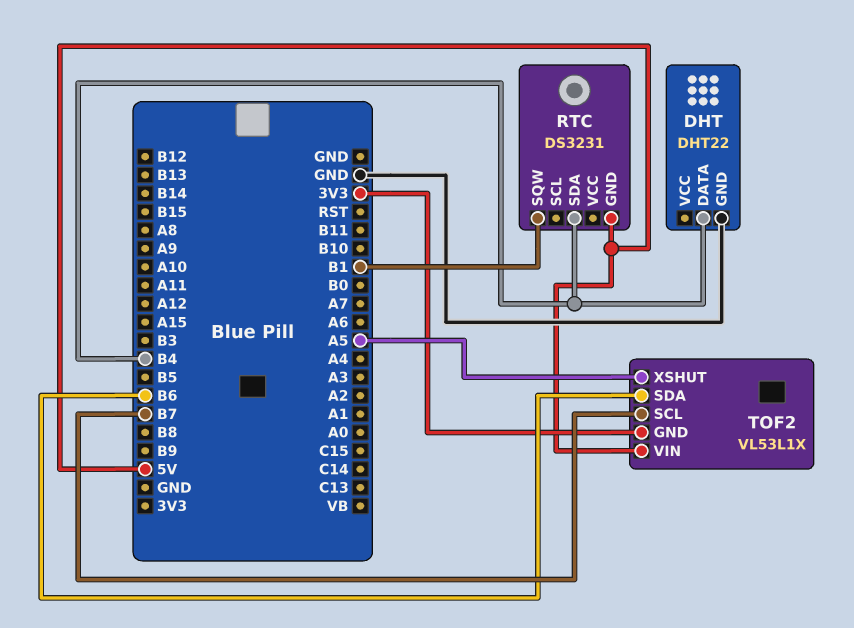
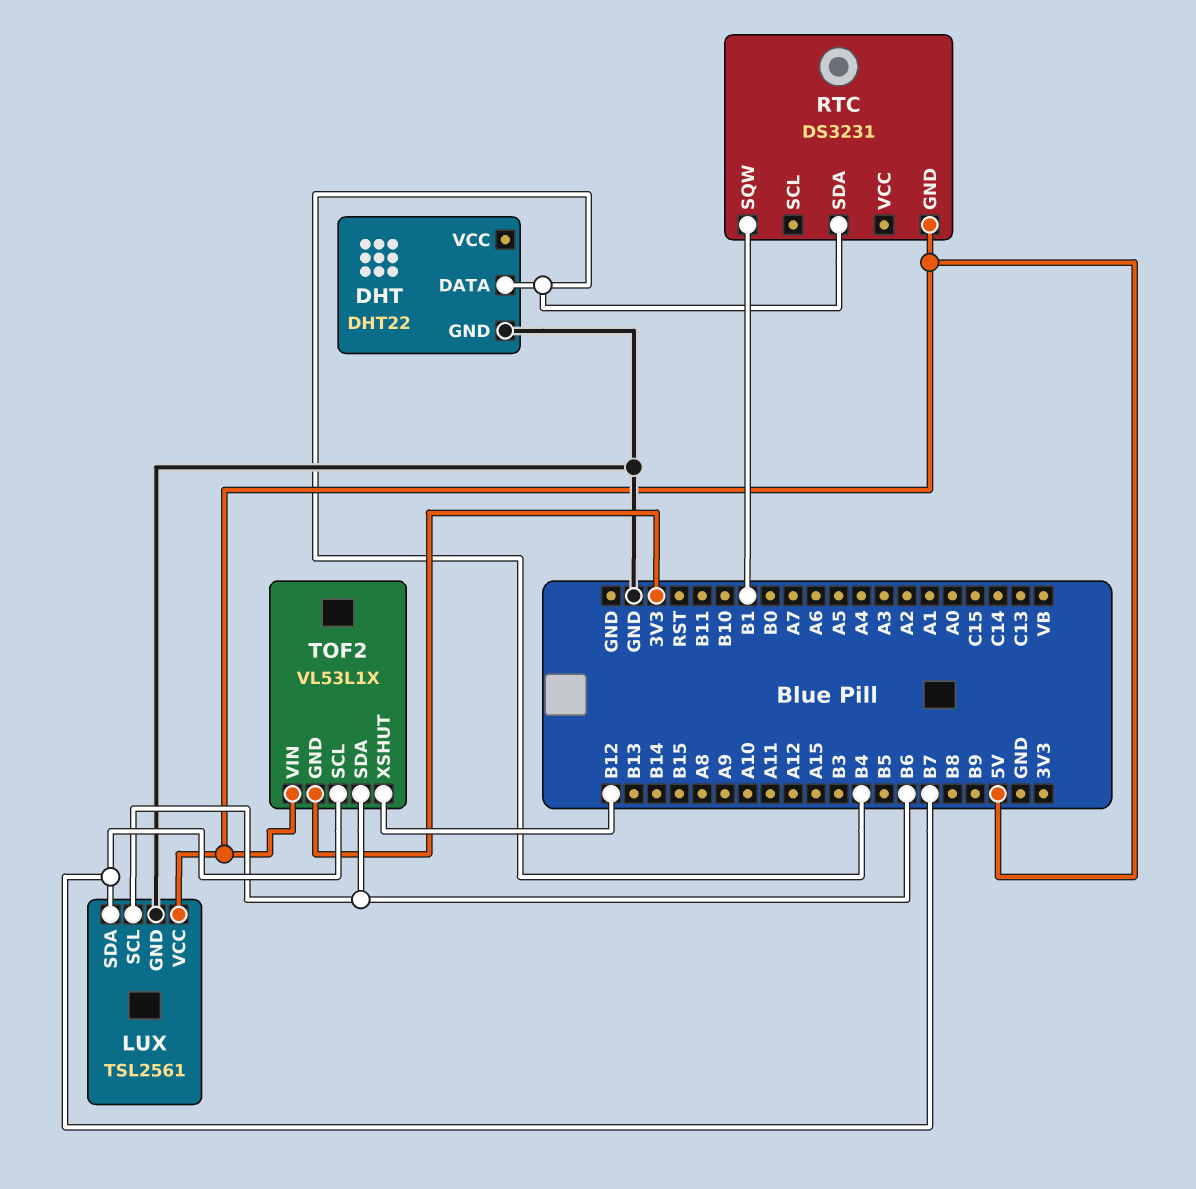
LUX: none -> TSL2561
LUX pin GND: none -> GND
LUX pin SCL: none -> B6
LUX pin SDA: none -> B7
LUX pin VCC: none -> 5V
TOF2 pin XSHUT: A5 -> B12

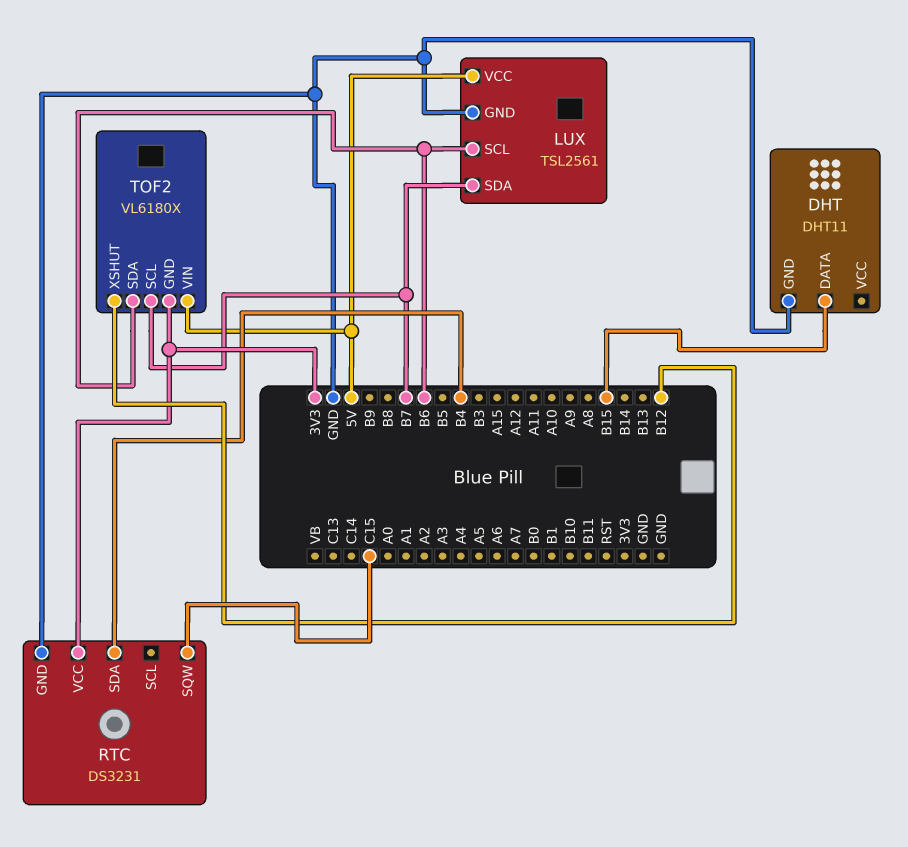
DHT: DHT22 -> DHT11
DHT pin DATA: B4 -> B15
RTC pin GND: 5V -> GND
RTC pin SQW: B1 -> C15
RTC pin VCC: none -> 3V3
TOF2: VL53L1X -> VL6180X

